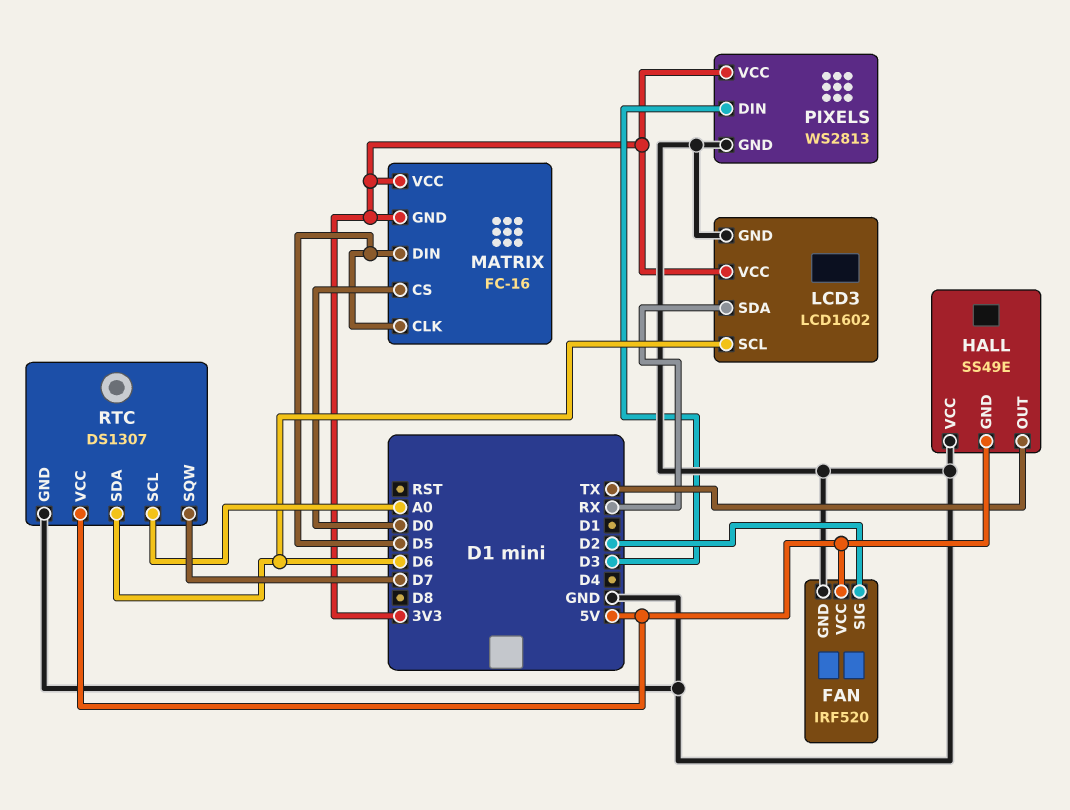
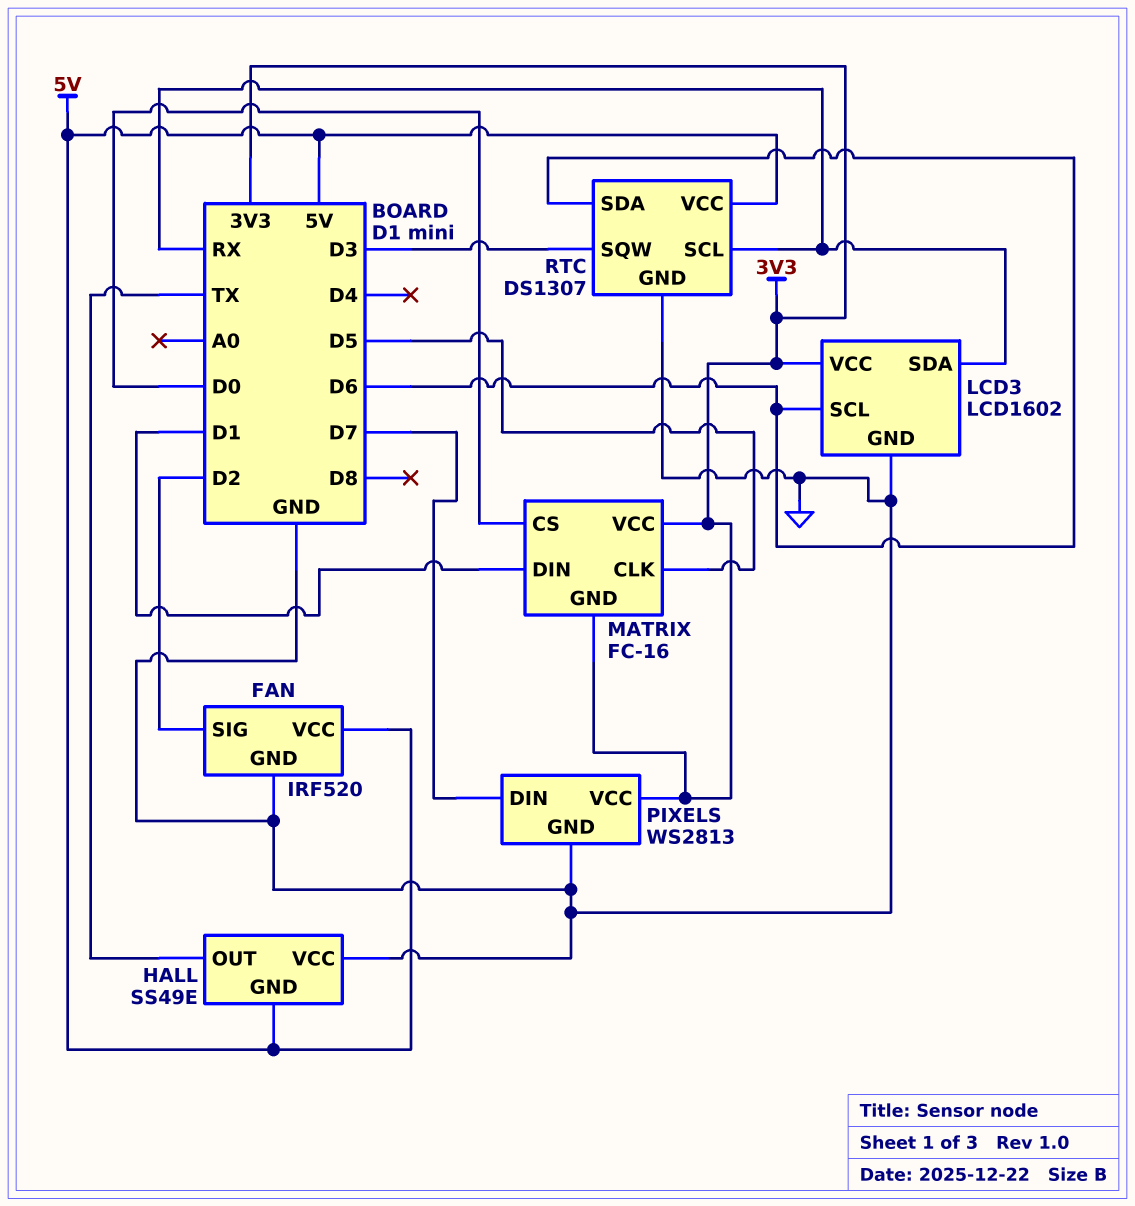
MATRIX pin DIN: D5 -> D1
PIXELS pin DIN: D3 -> D7
RTC pin SCL: A0 -> RX
RTC pin SQW: D7 -> D3

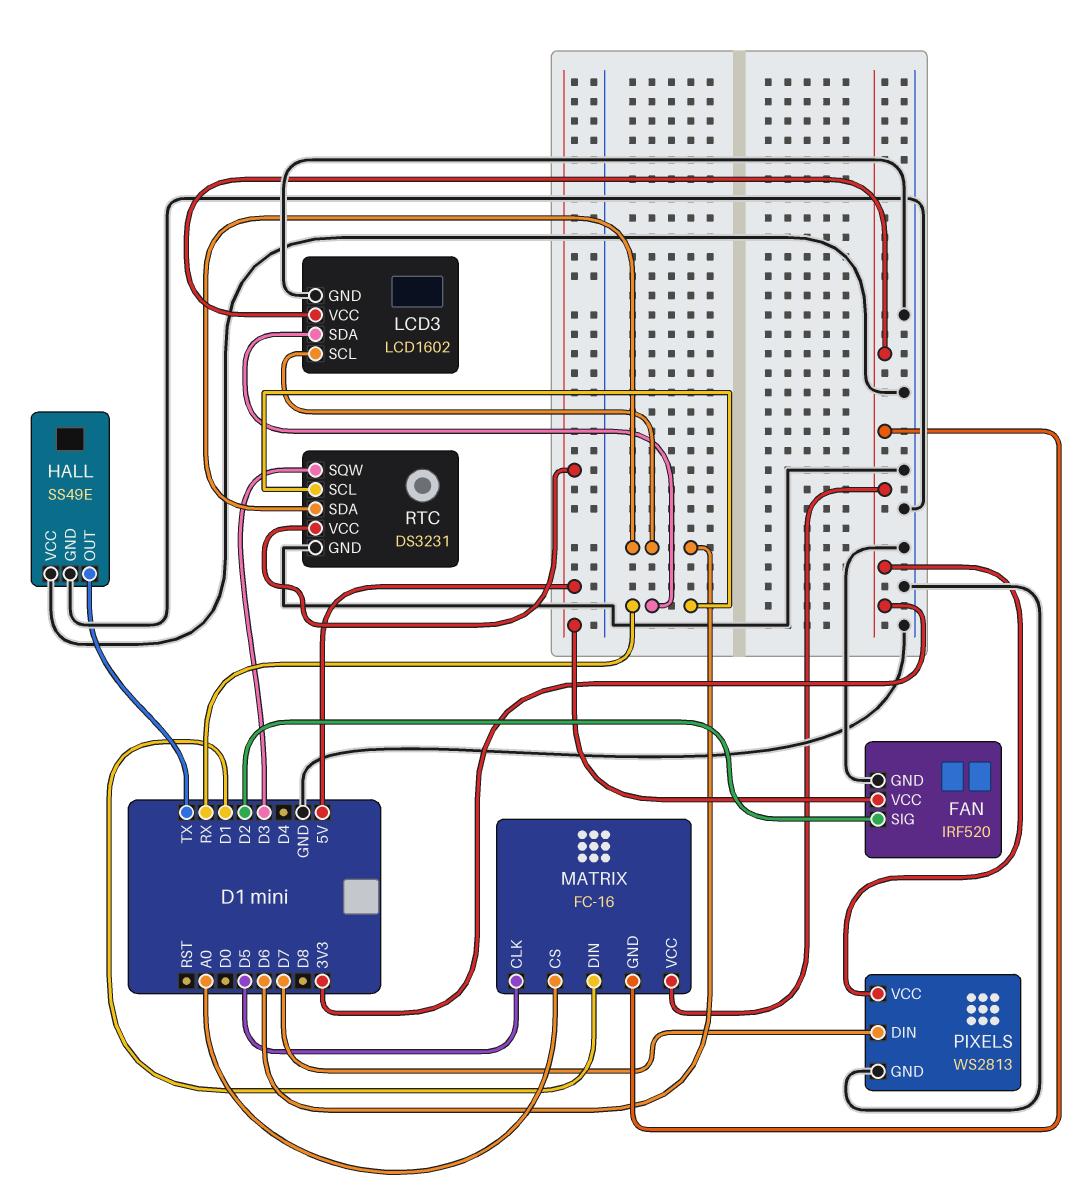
HALL pin GND: 5V -> GND
MATRIX pin CS: D0 -> A0
RTC: DS1307 -> DS3231

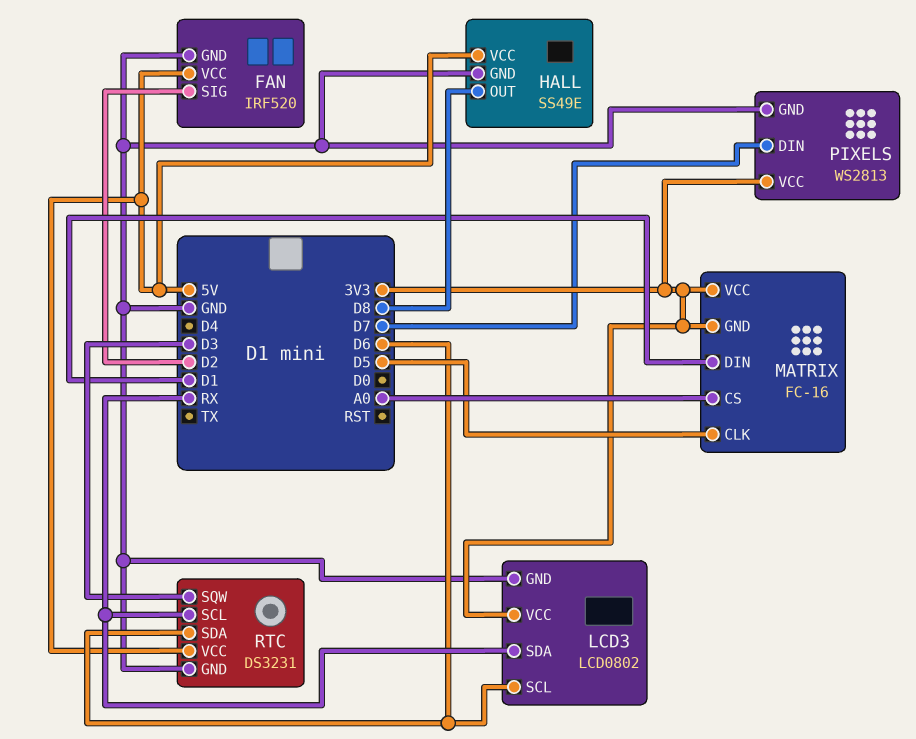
HALL pin OUT: TX -> D8
HALL pin VCC: GND -> 5V
LCD3: LCD1602 -> LCD0802

